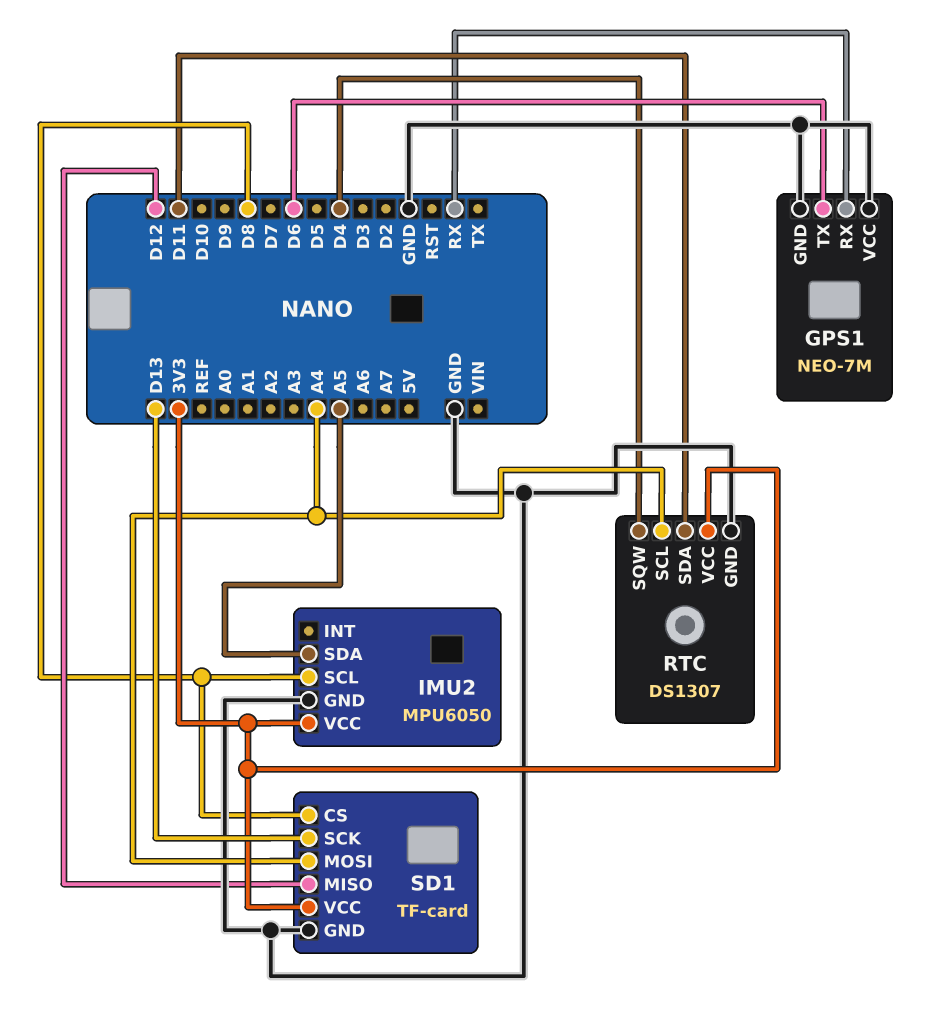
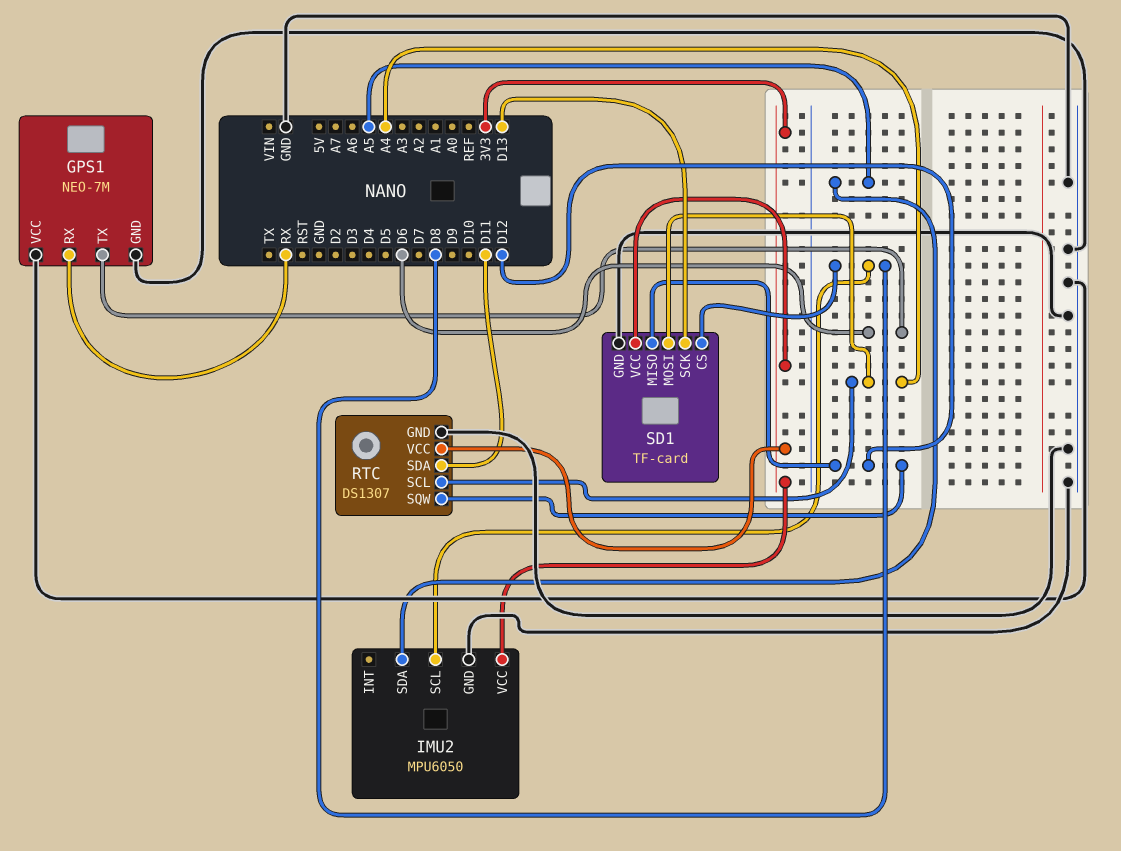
RTC pin SQW: D4 -> D12

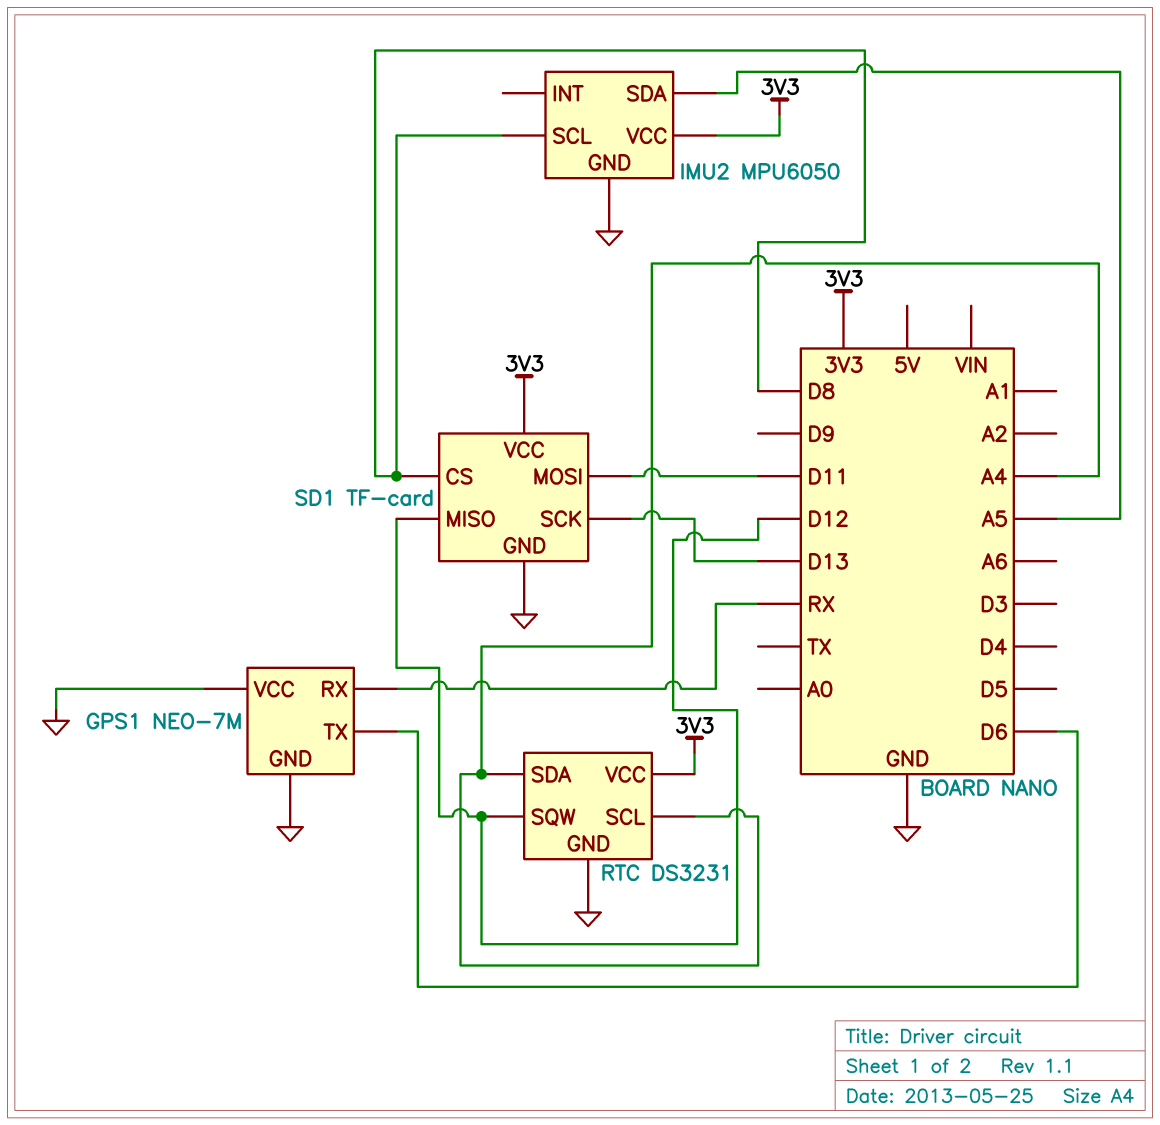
RTC: DS1307 -> DS3231
RTC pin SDA: D11 -> A4
SD1 pin MOSI: A4 -> D11

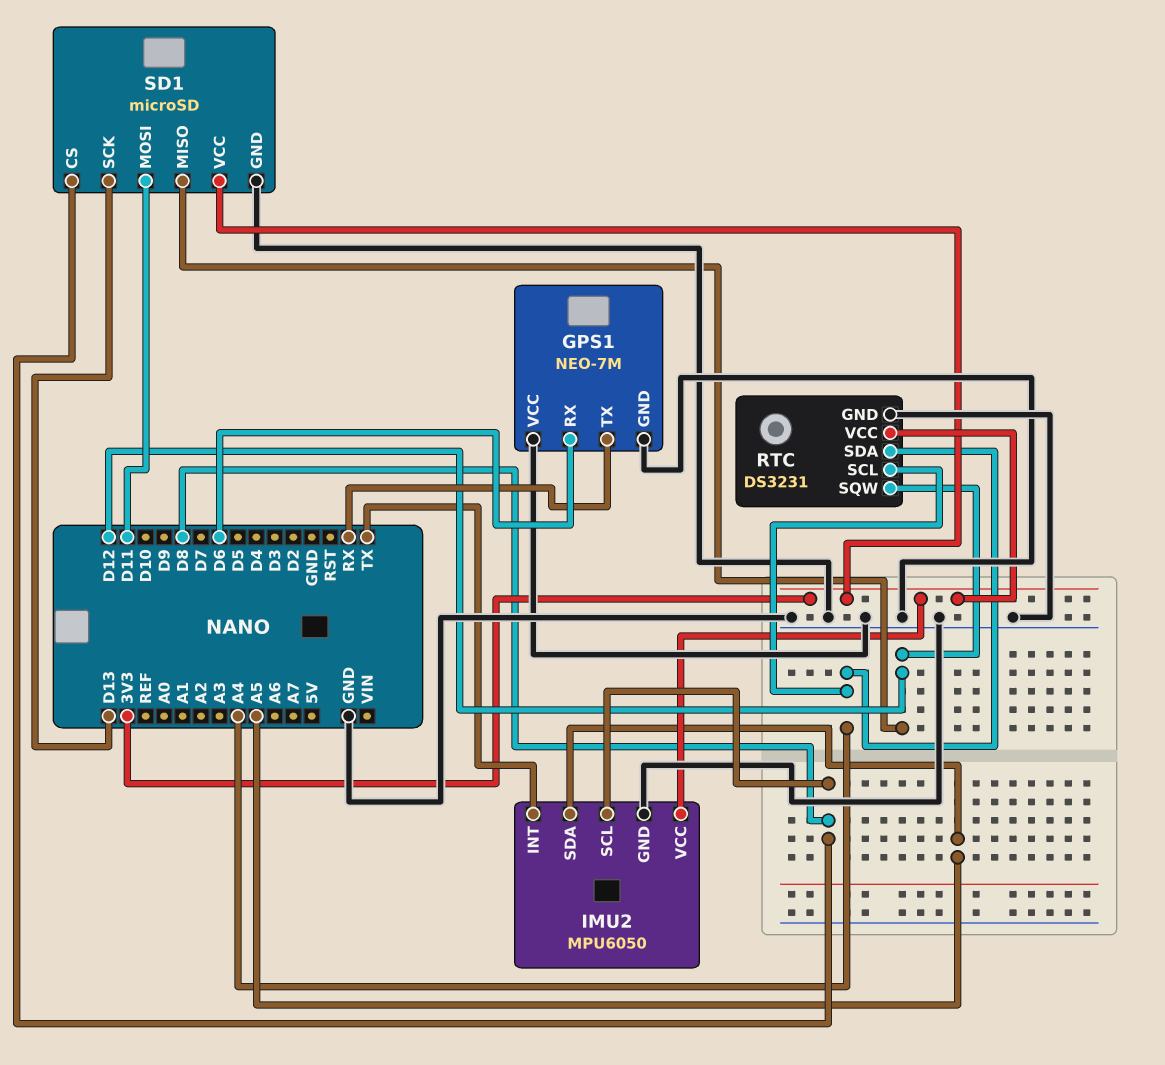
GPS1 pin RX: RX -> D6
GPS1 pin TX: D6 -> RX
IMU2 pin INT: none -> TX
SD1: TF-card -> microSD

